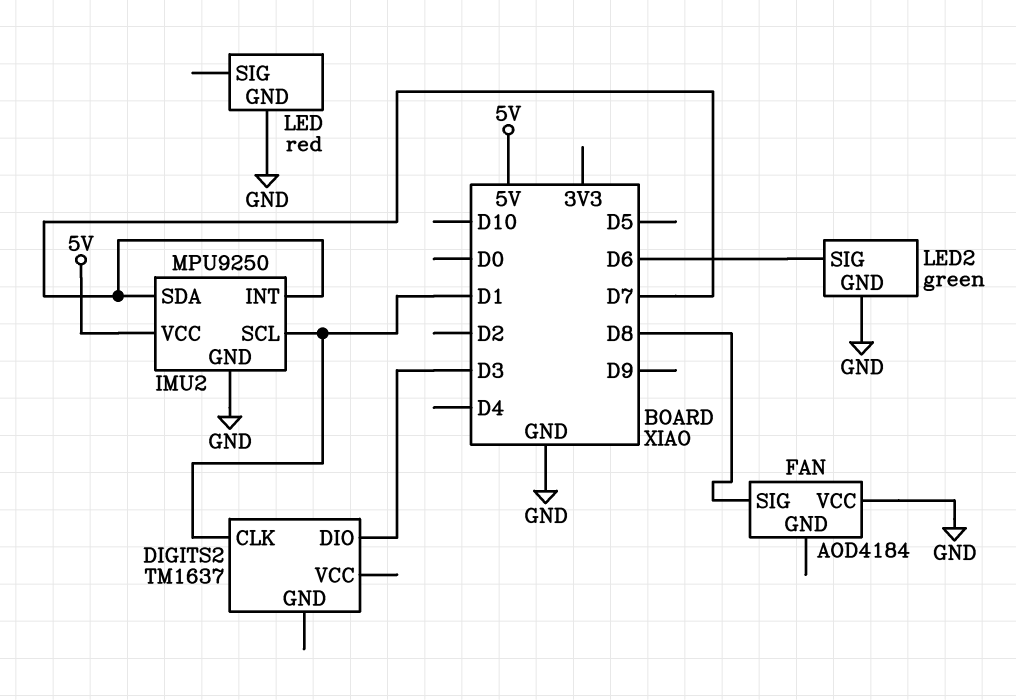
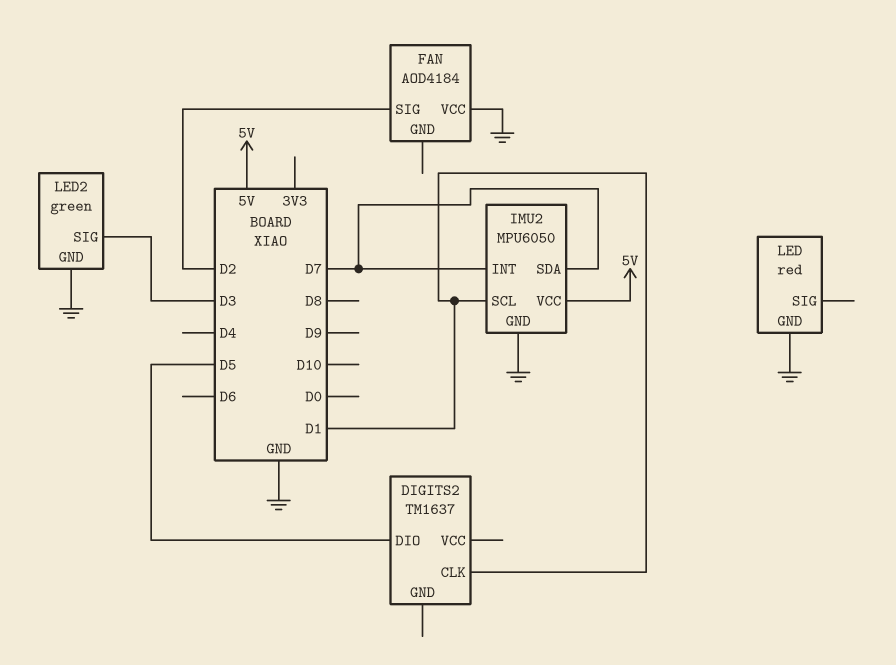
DIGITS2 pin DIO: D3 -> D5
FAN pin SIG: D8 -> D2
IMU2: MPU9250 -> MPU6050
LED2 pin SIG: D6 -> D3

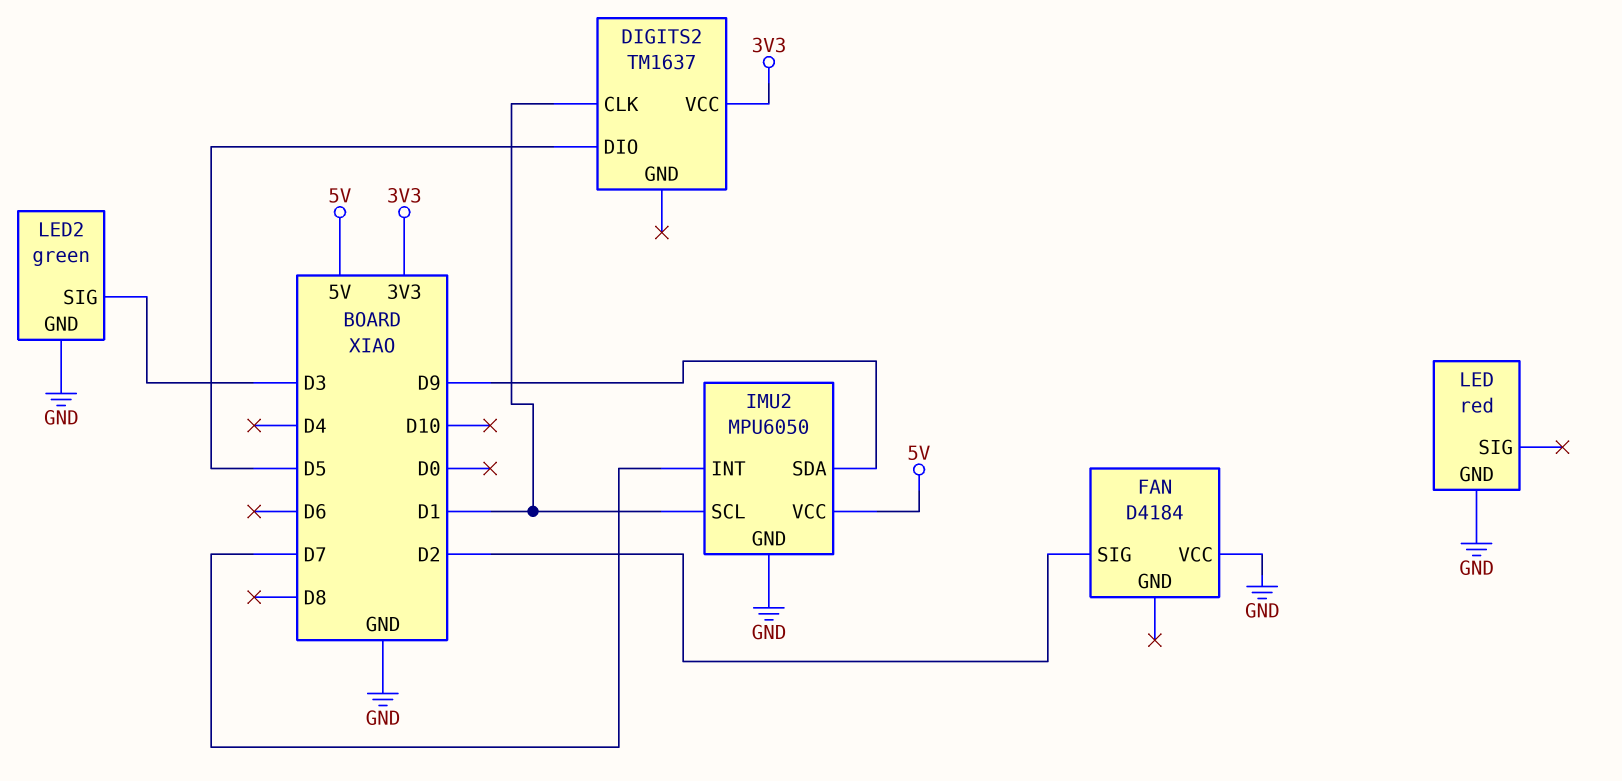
DIGITS2 pin VCC: none -> 3V3
FAN: AOD4184 -> D4184
IMU2 pin SDA: D7 -> D9

